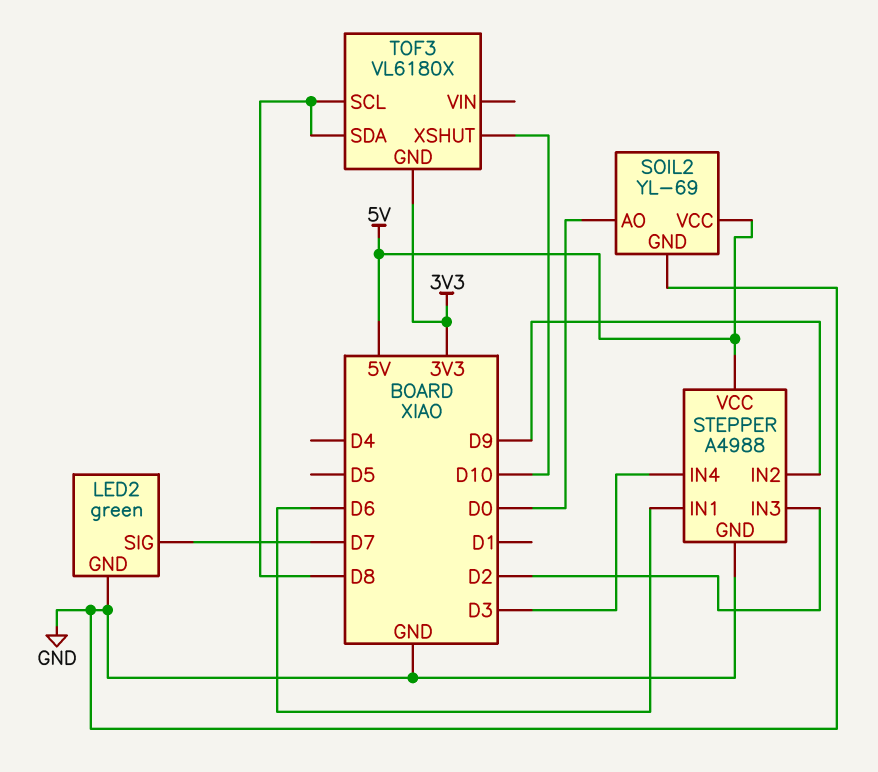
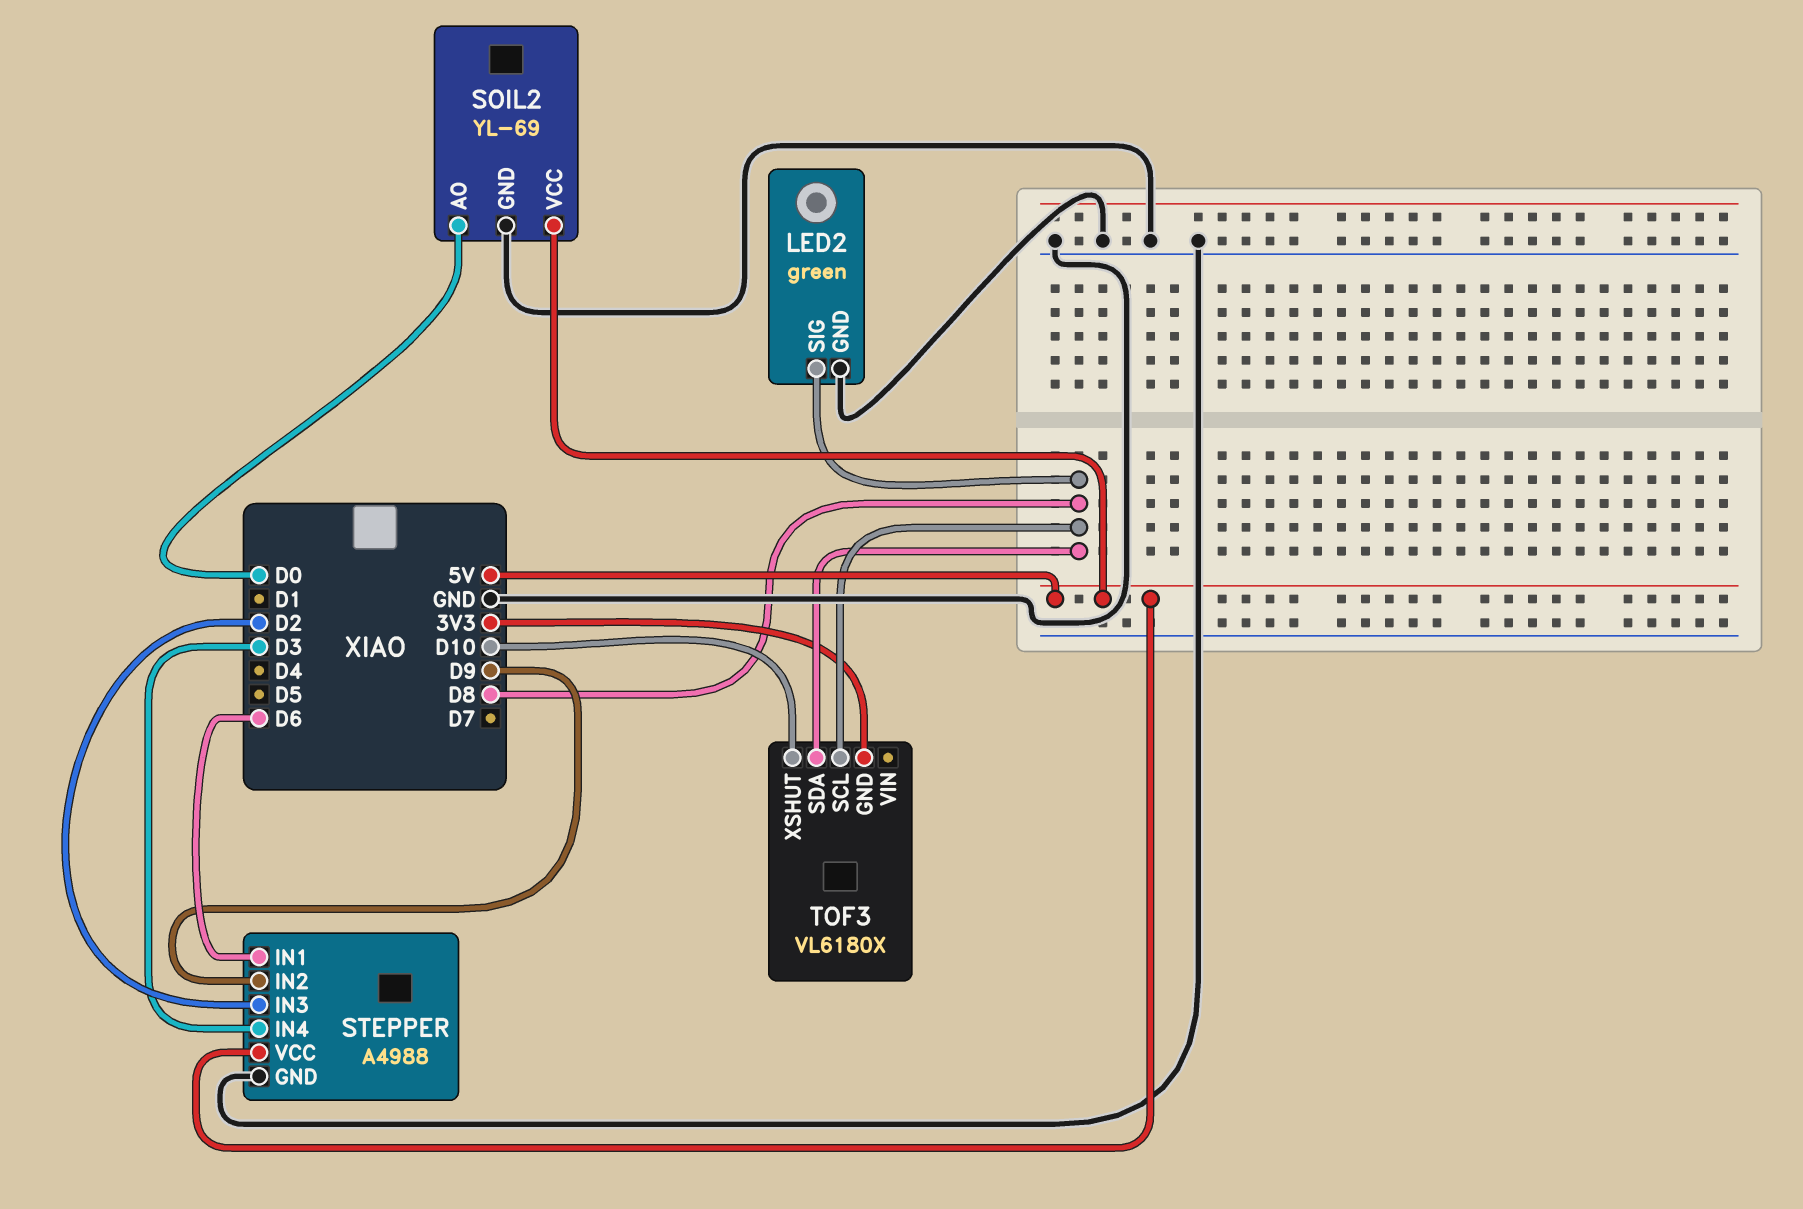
LED2 pin SIG: D7 -> D8

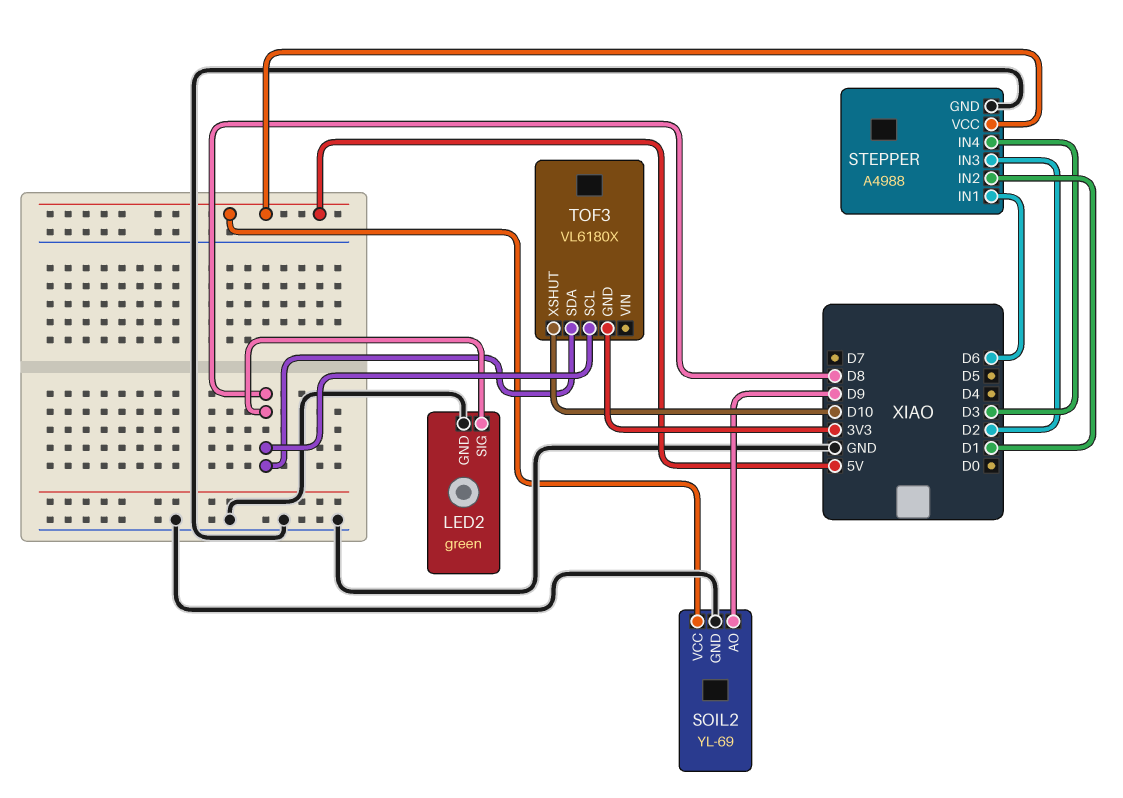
SOIL2 pin AO: D0 -> D9
STEPPER pin IN2: D9 -> D1

